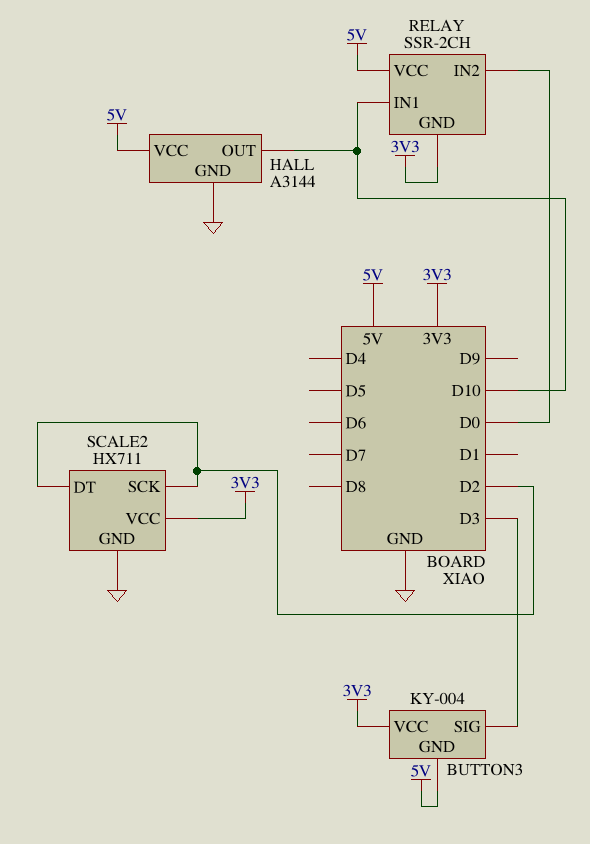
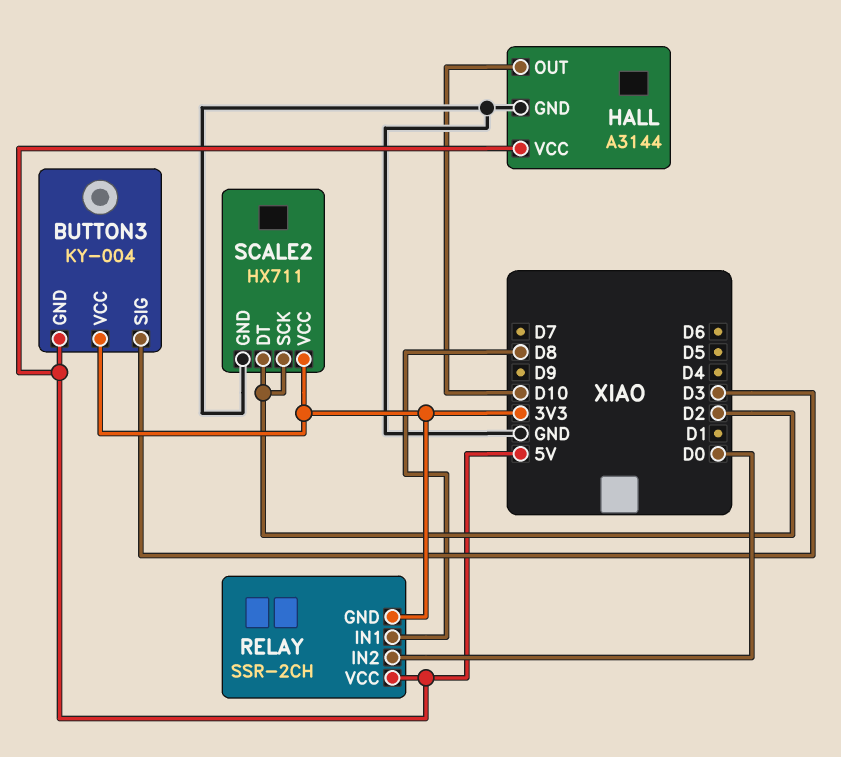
RELAY pin IN1: D10 -> D8

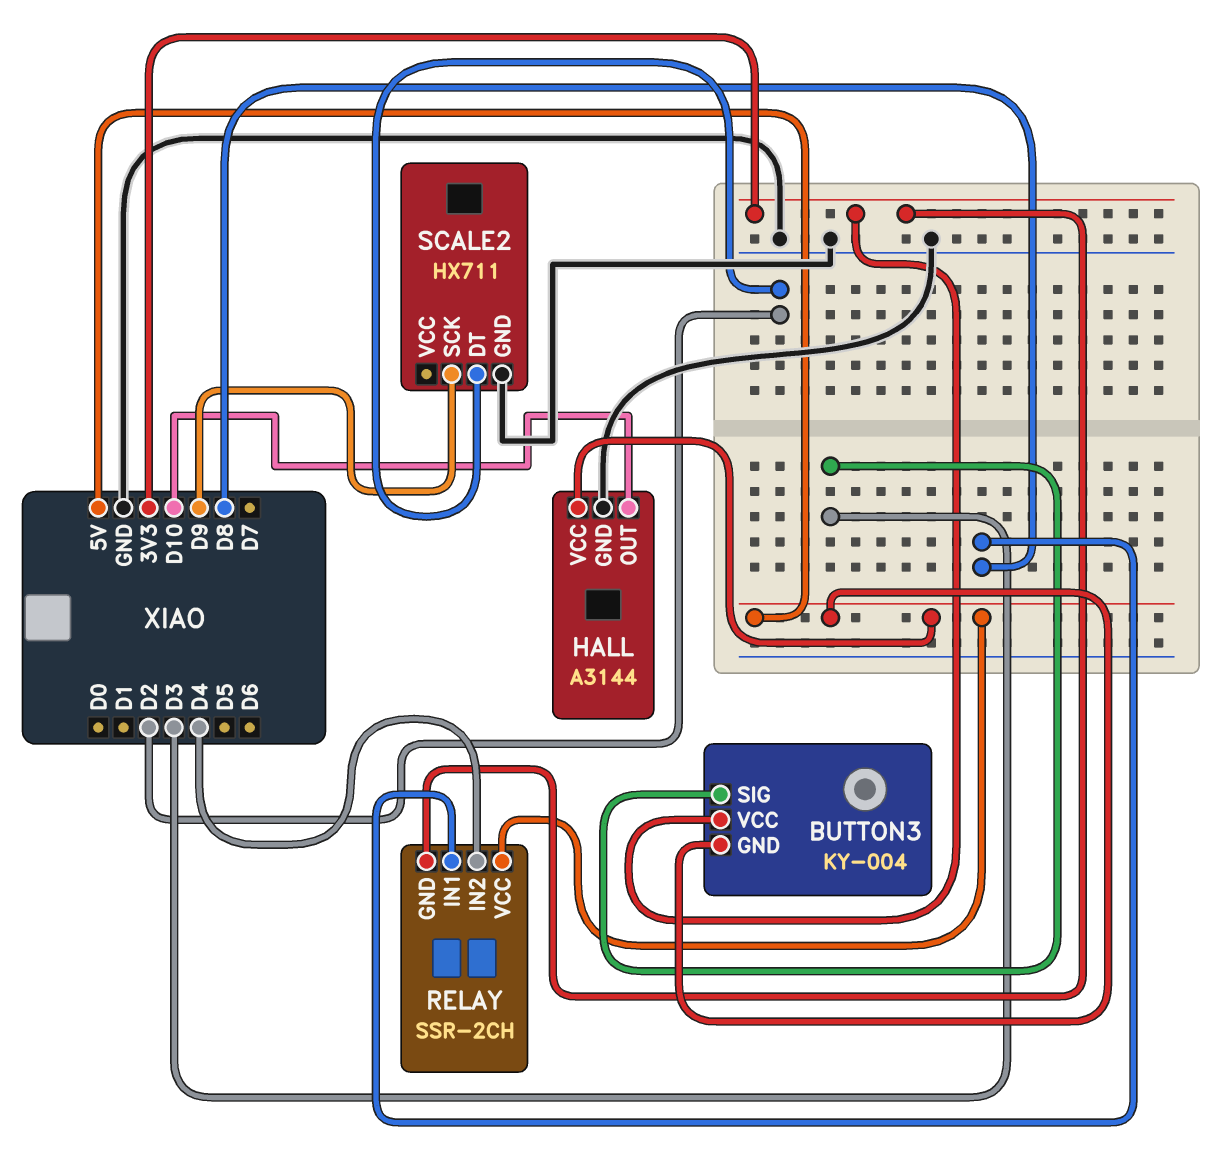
RELAY pin IN2: D0 -> D4
SCALE2 pin SCK: D2 -> D9
SCALE2 pin VCC: 3V3 -> none

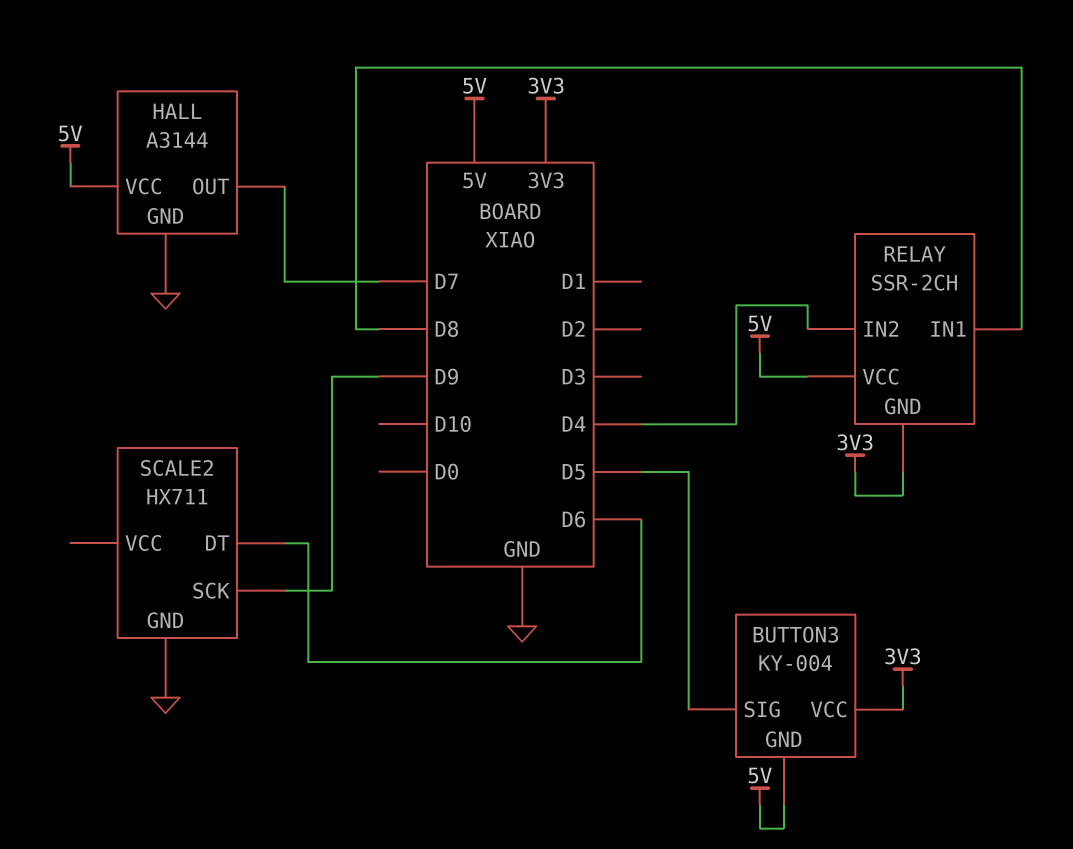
BUTTON3 pin SIG: D3 -> D5
HALL pin OUT: D10 -> D7
SCALE2 pin DT: D2 -> D6

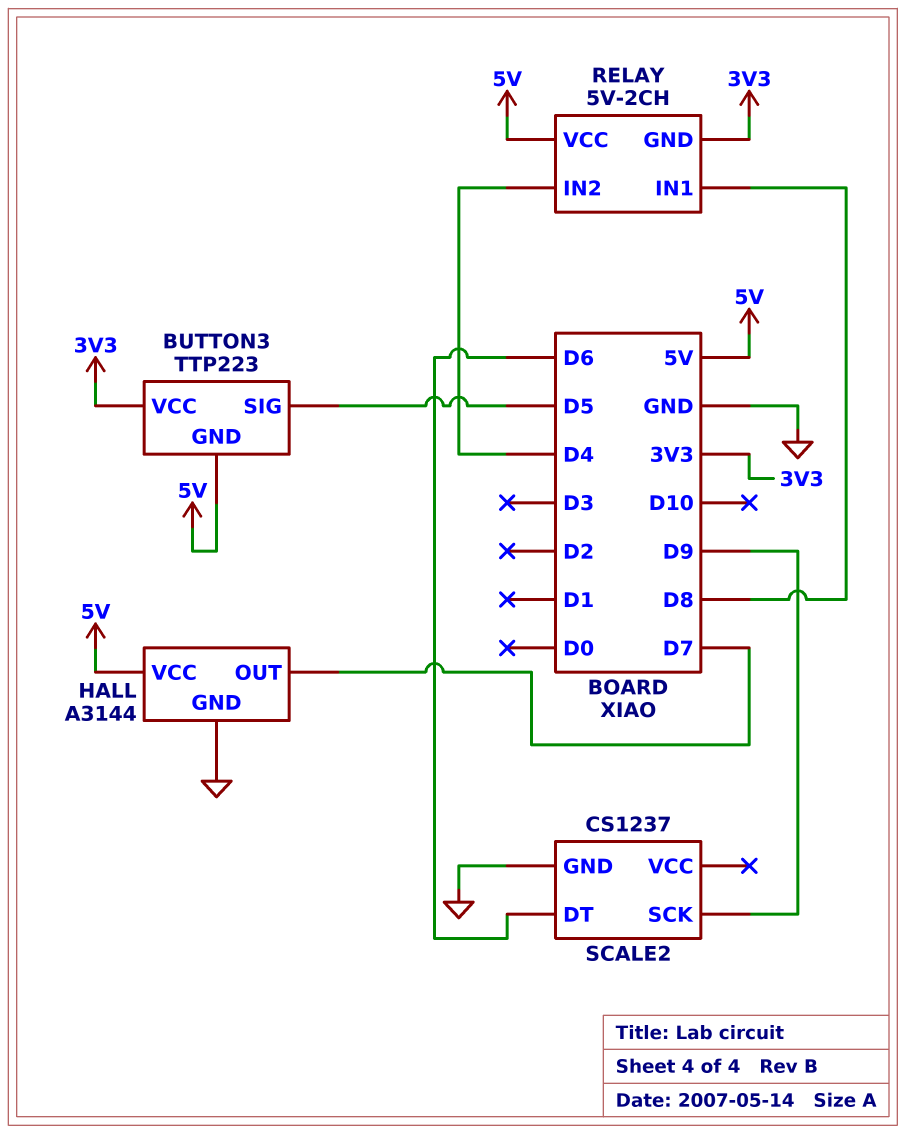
BUTTON3: KY-004 -> TTP223
RELAY: SSR-2CH -> 5V-2CH
SCALE2: HX711 -> CS1237

